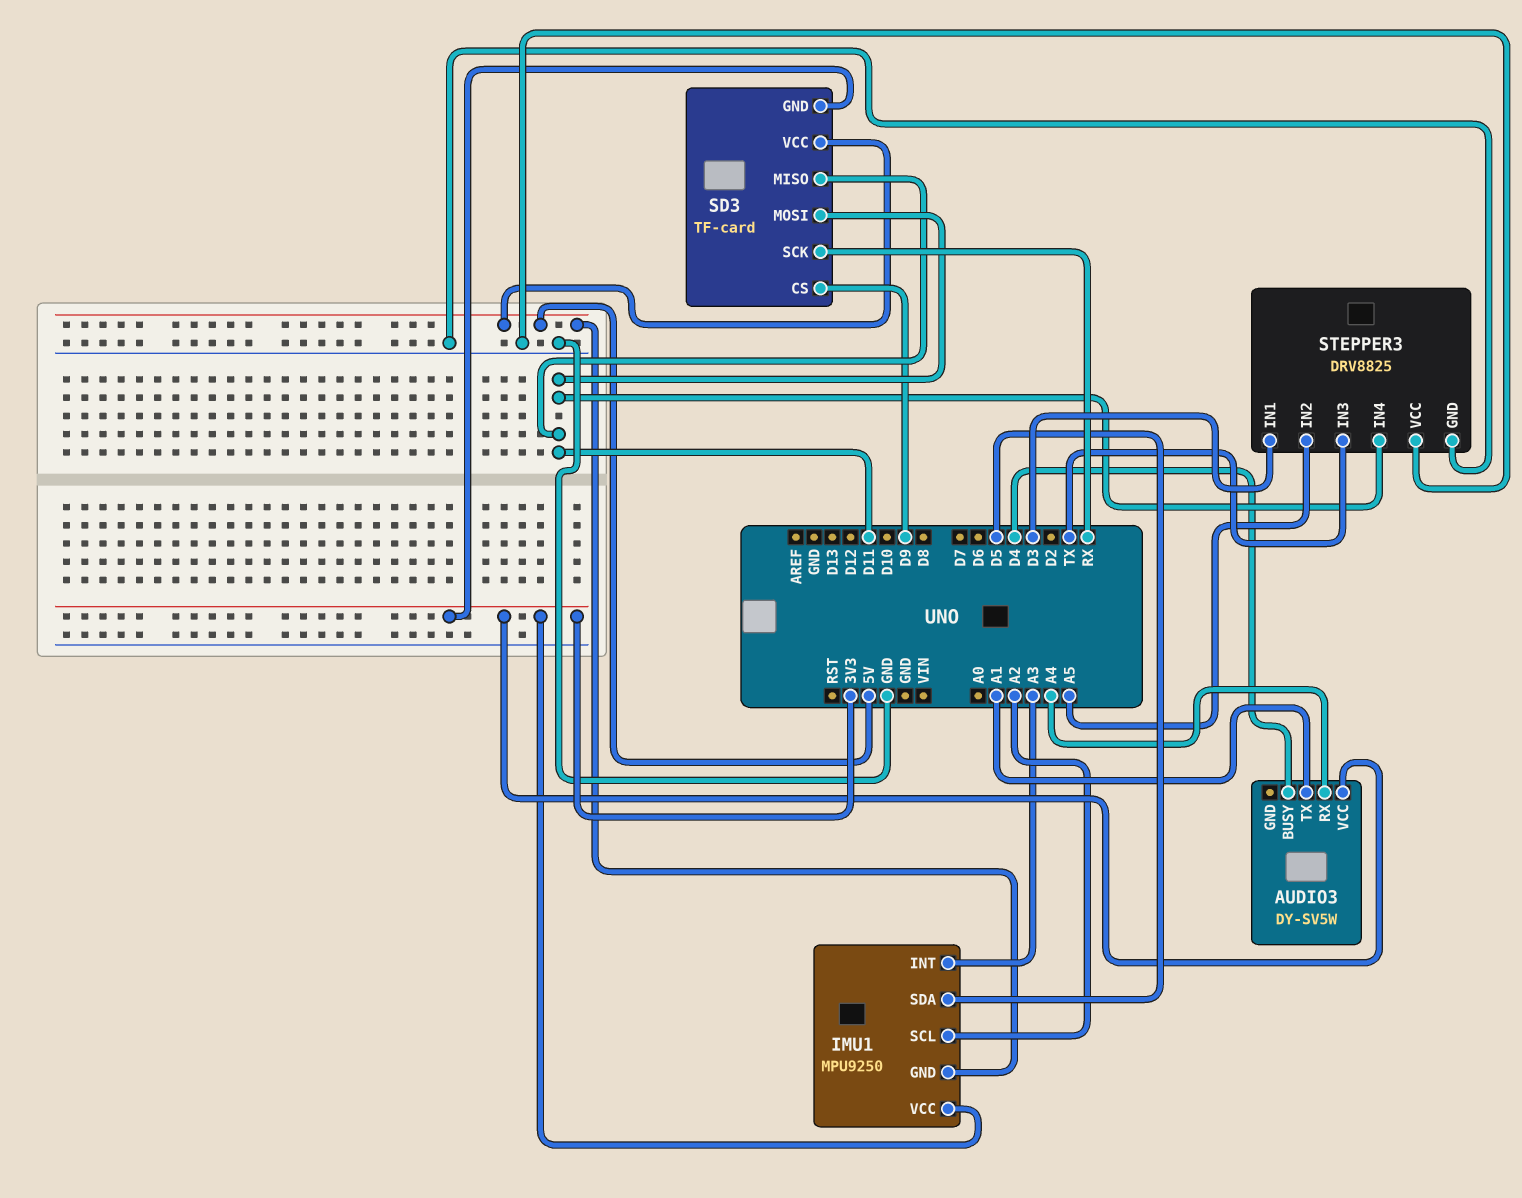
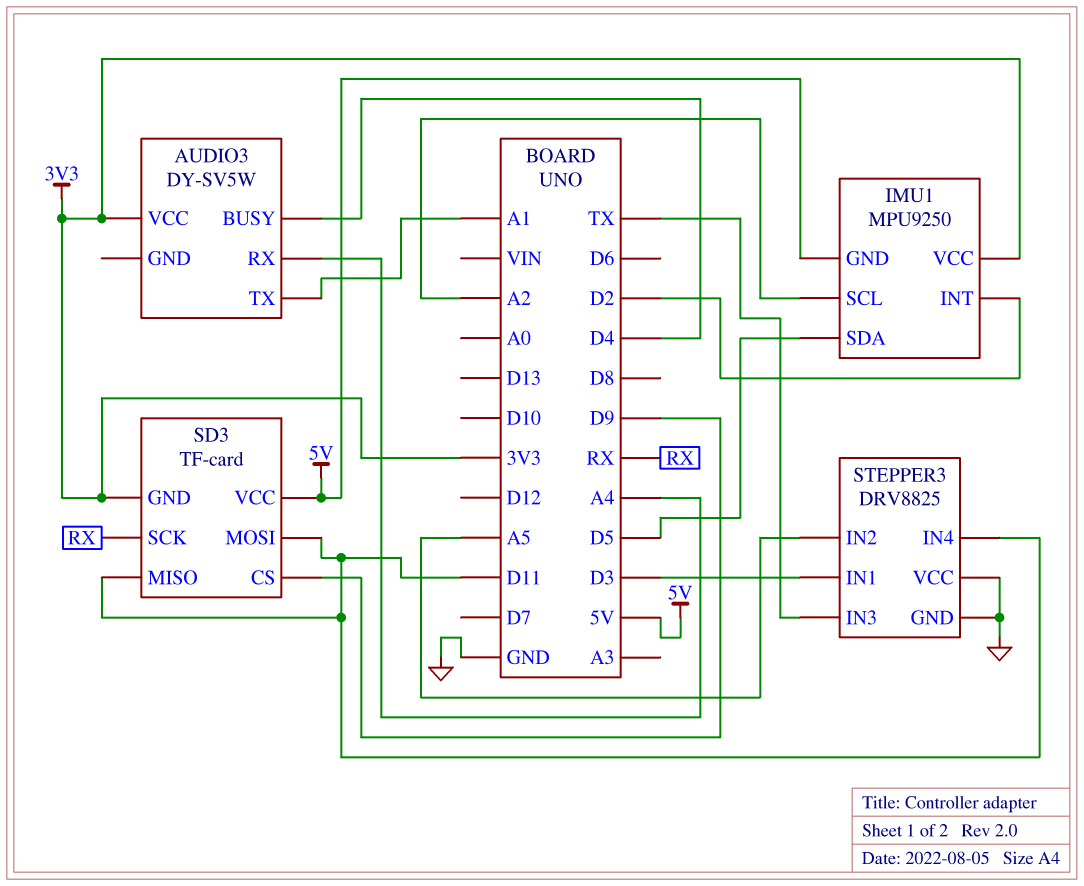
IMU1 pin INT: A3 -> D2

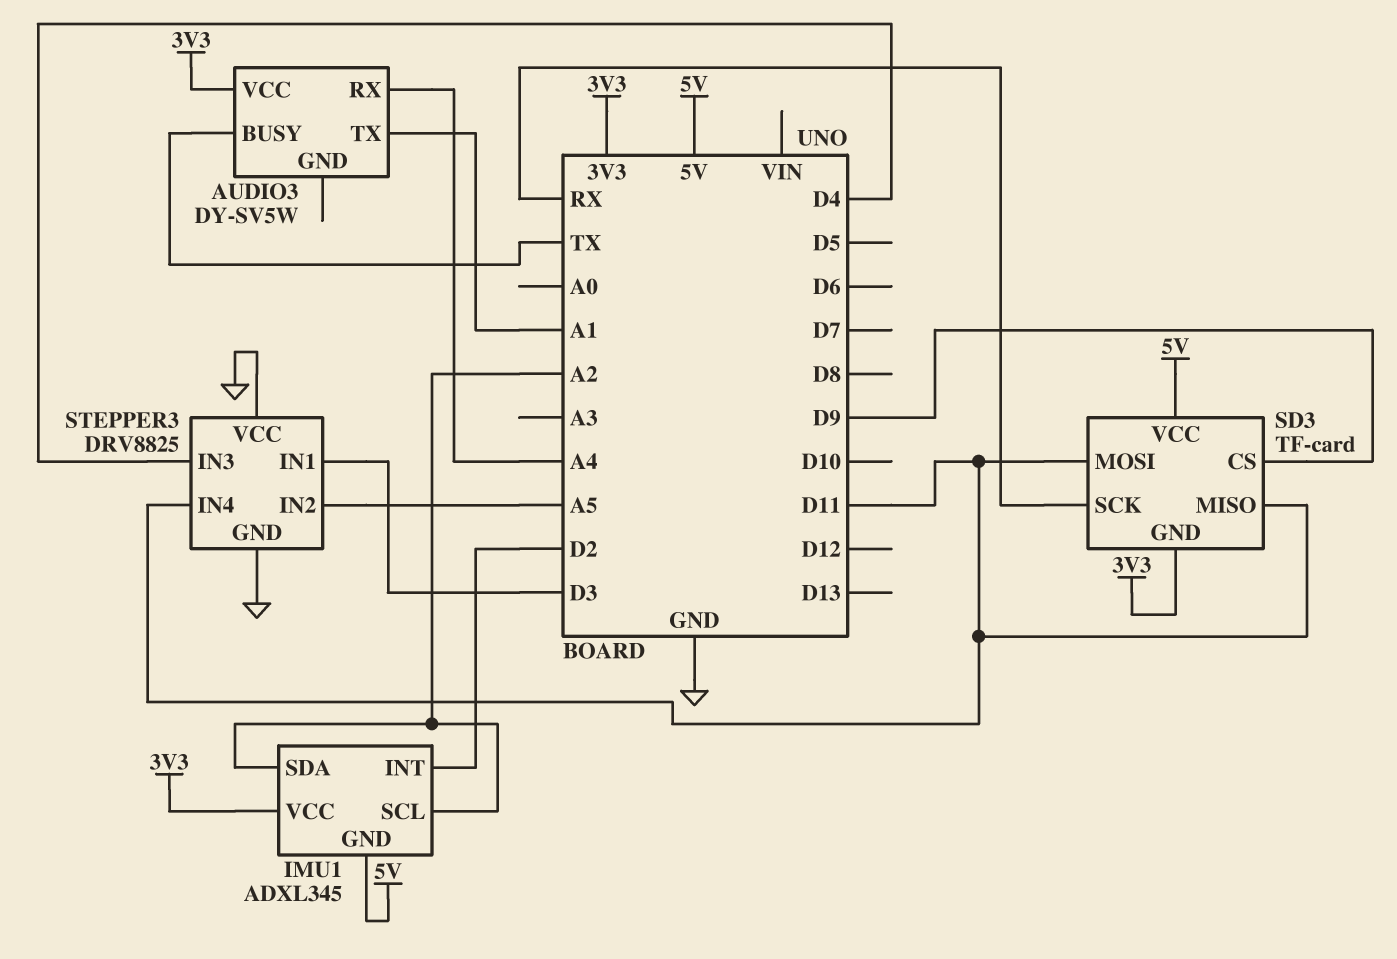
AUDIO3 pin BUSY: D4 -> TX
IMU1: MPU9250 -> ADXL345
IMU1 pin SDA: D5 -> A2
STEPPER3 pin IN3: TX -> D4

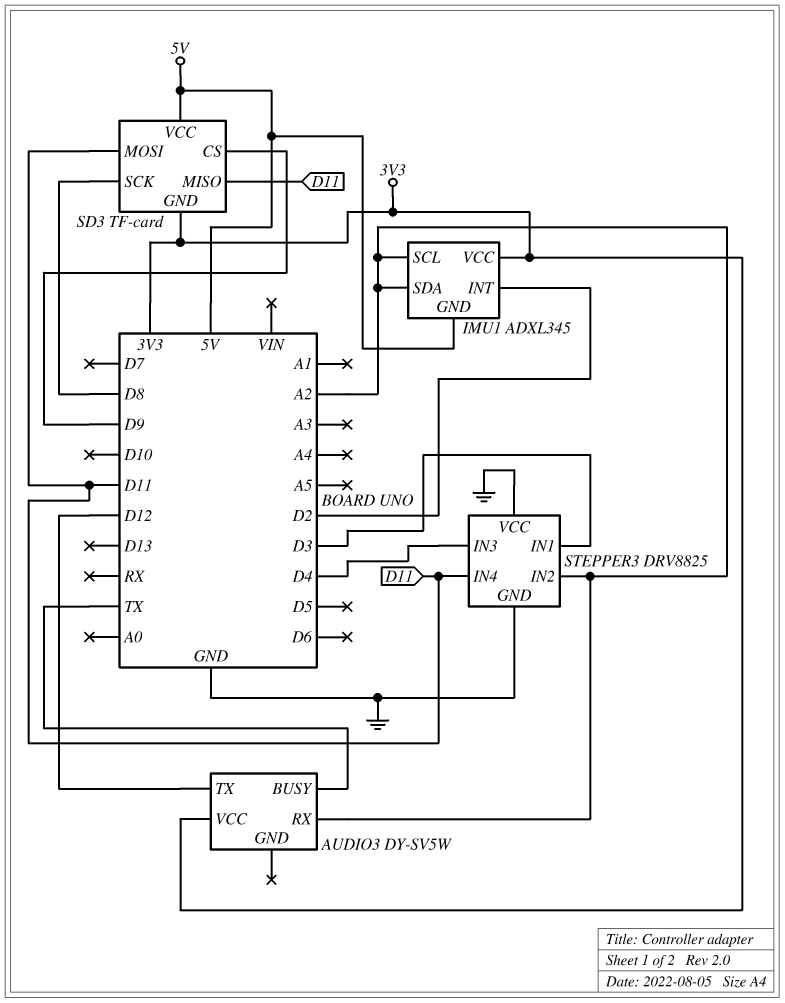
AUDIO3 pin RX: A4 -> A2
AUDIO3 pin TX: A1 -> D12
SD3 pin SCK: RX -> D8
STEPPER3 pin IN2: A5 -> A2

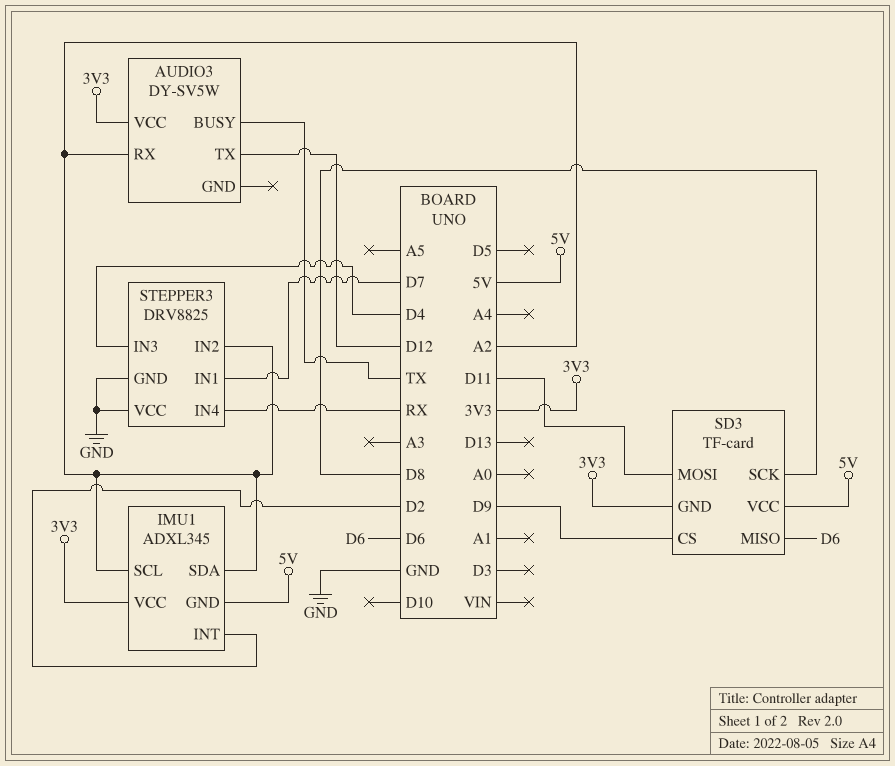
SD3 pin MISO: D11 -> D6
STEPPER3 pin IN1: D3 -> D7
STEPPER3 pin IN4: D11 -> RX

